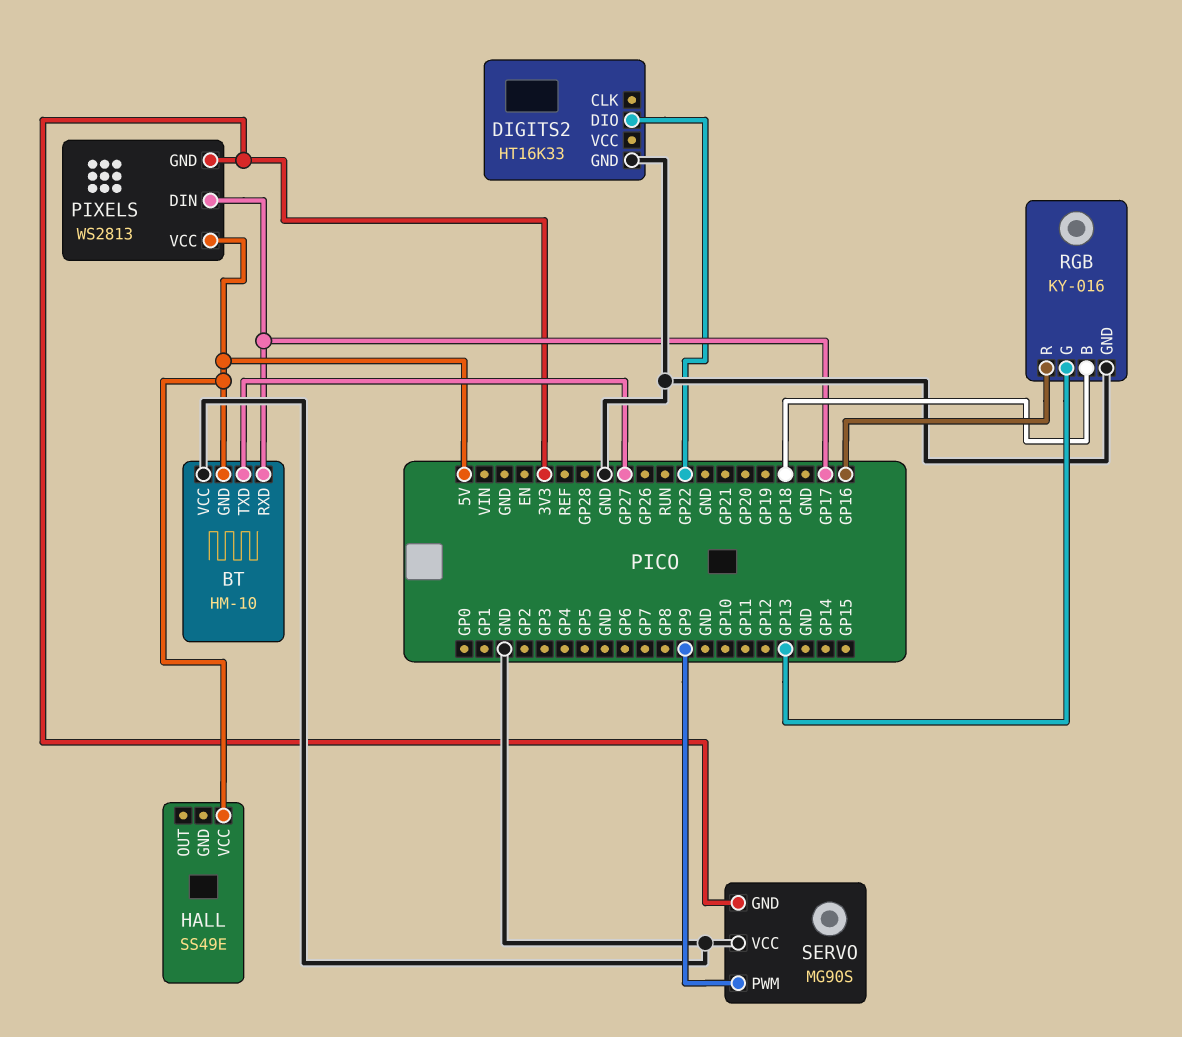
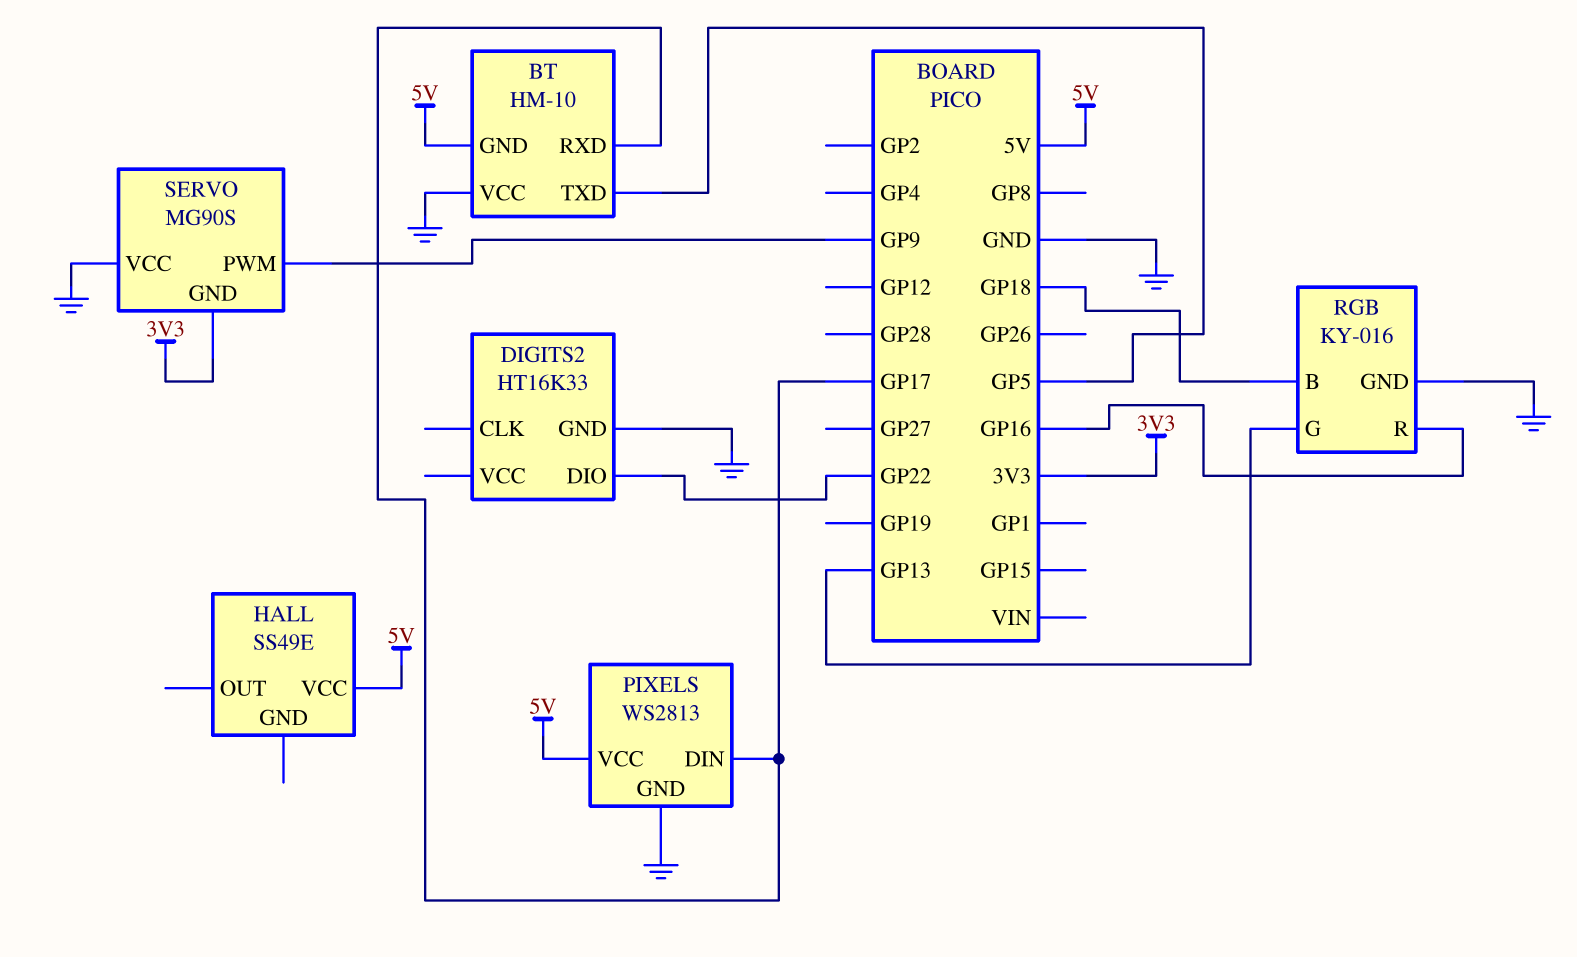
BT pin TXD: GP27 -> GP5
PIXELS pin GND: 3V3 -> GND

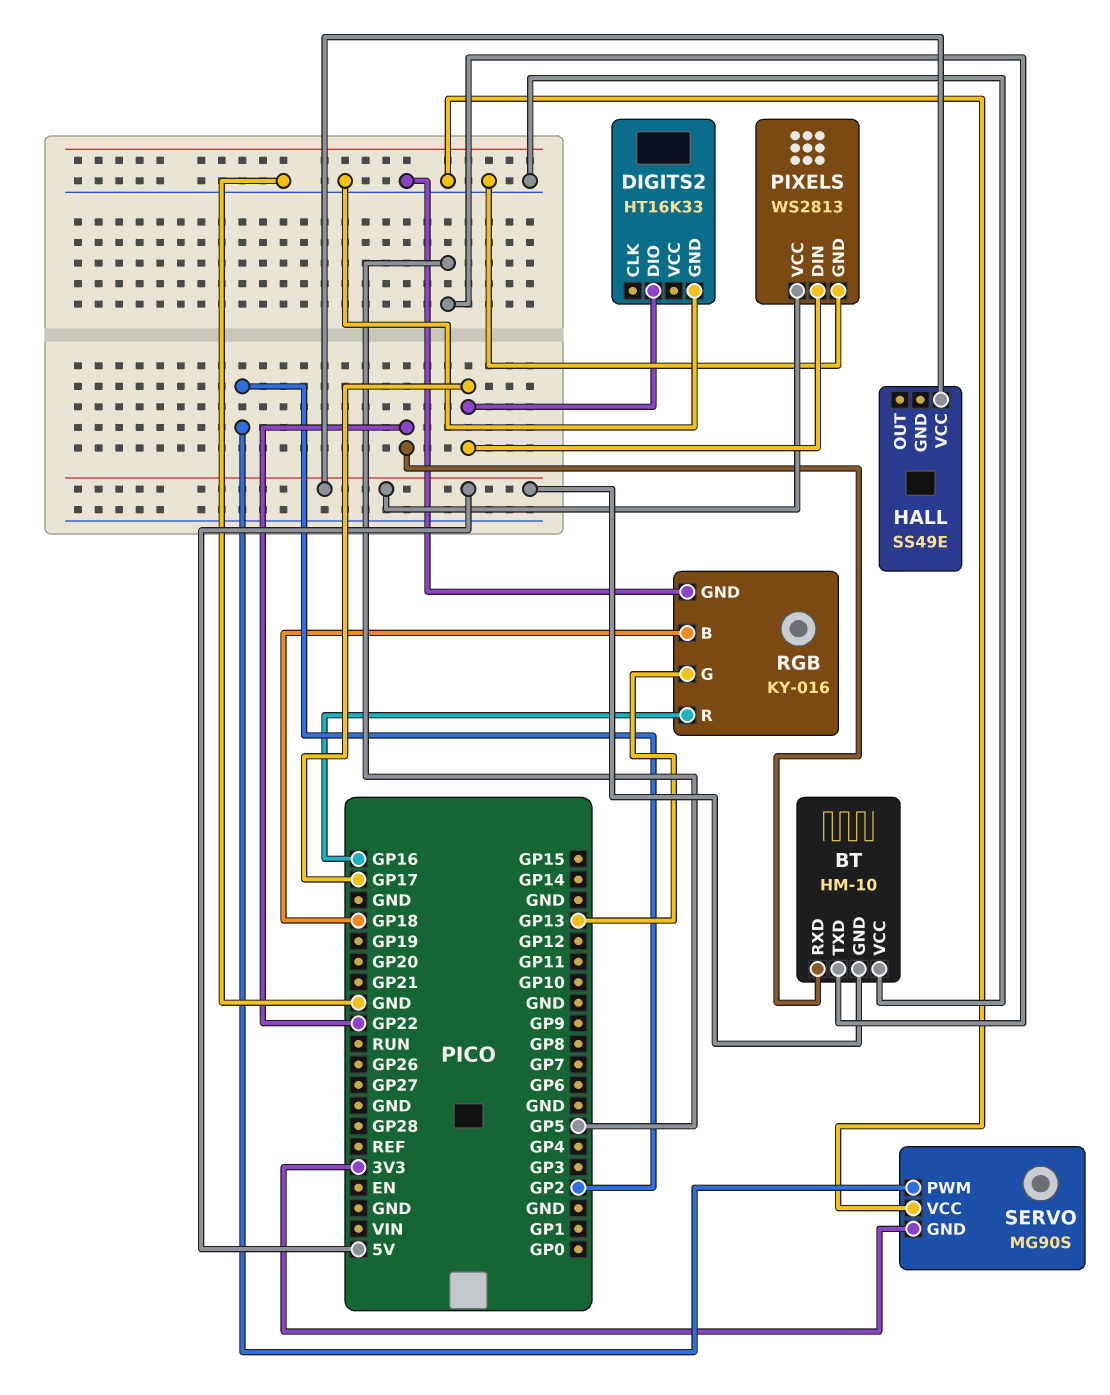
BT pin RXD: GP17 -> GP22
DIGITS2 pin DIO: GP22 -> GP17
SERVO pin PWM: GP9 -> GP2

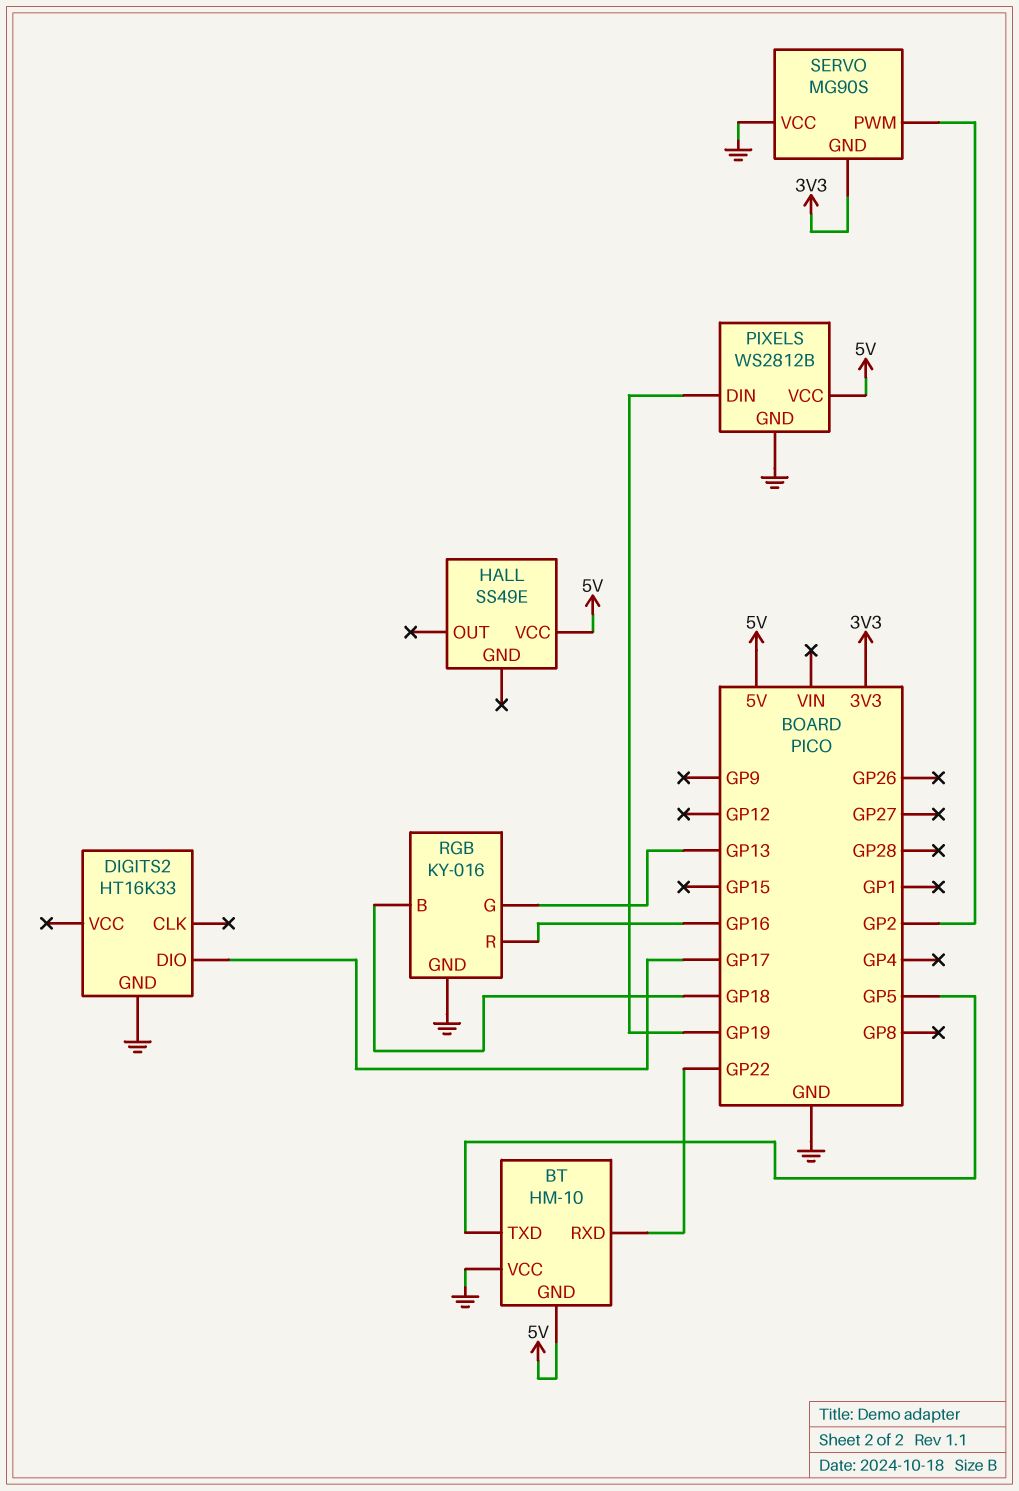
PIXELS: WS2813 -> WS2812B
PIXELS pin DIN: GP17 -> GP19

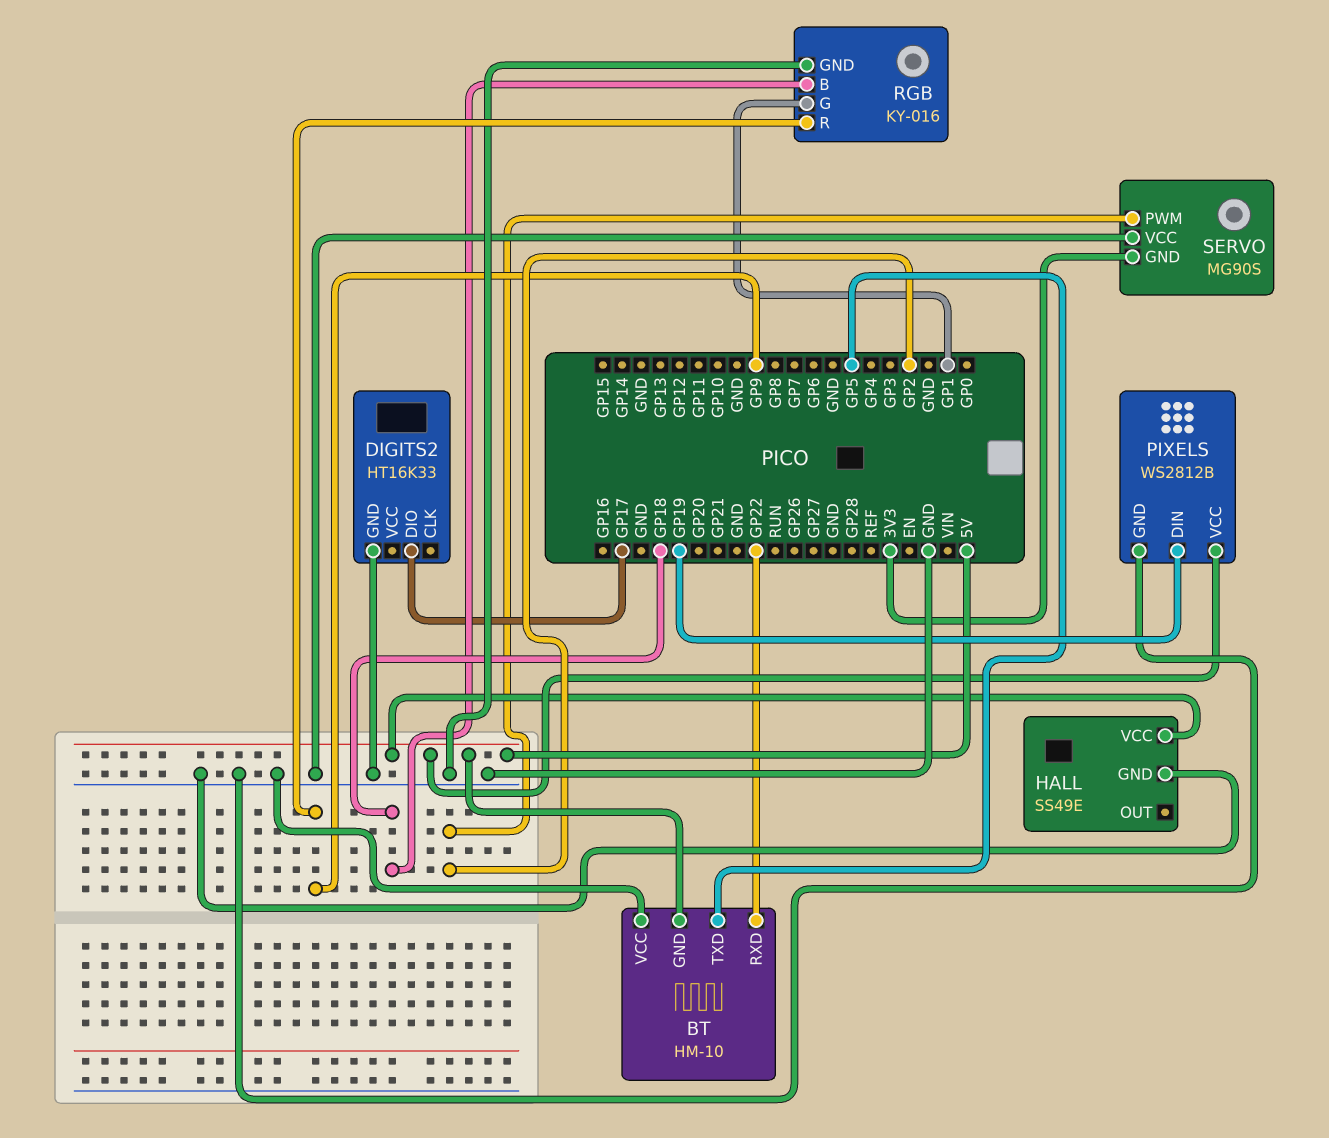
HALL pin GND: none -> GND
RGB pin G: GP13 -> GP1
RGB pin R: GP16 -> GP9

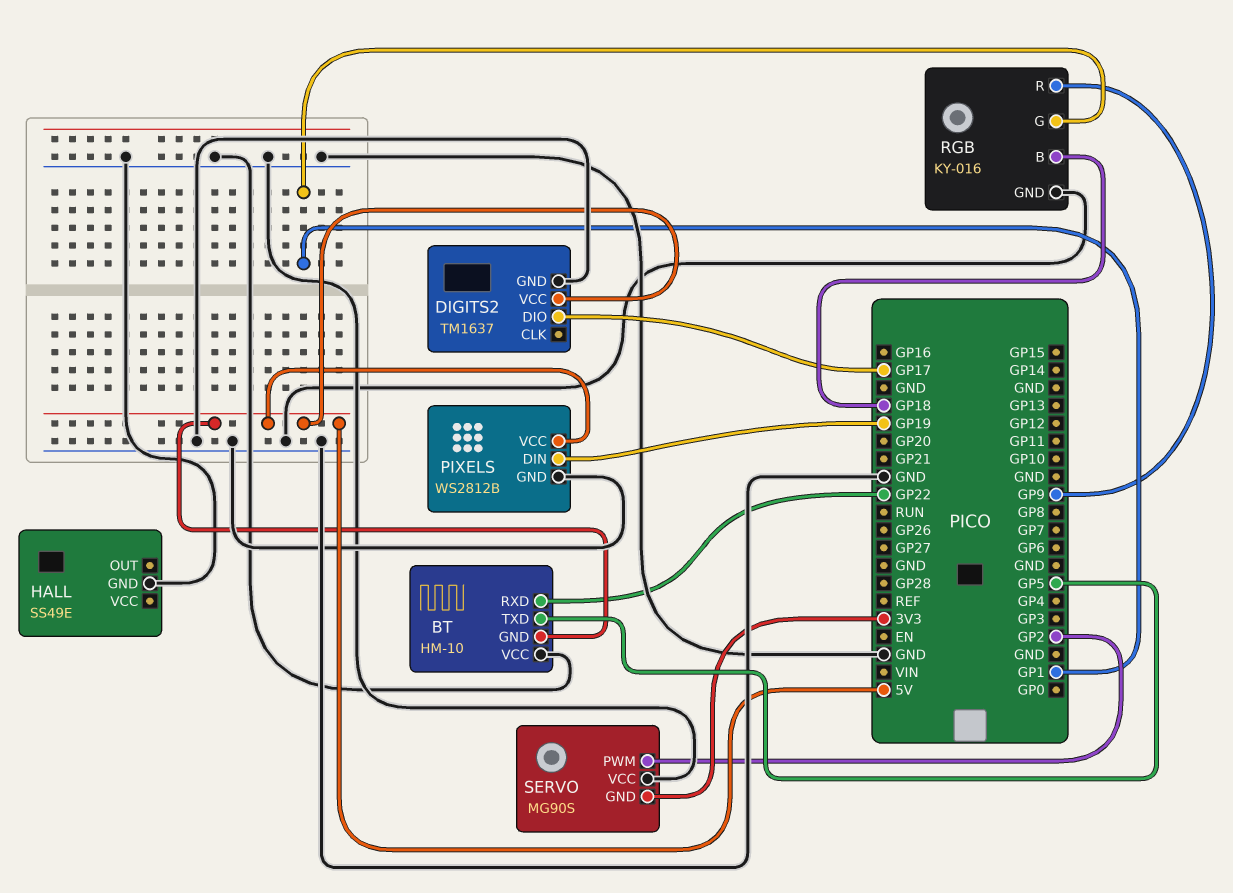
DIGITS2: HT16K33 -> TM1637
DIGITS2 pin VCC: none -> 5V
HALL pin VCC: 5V -> none

